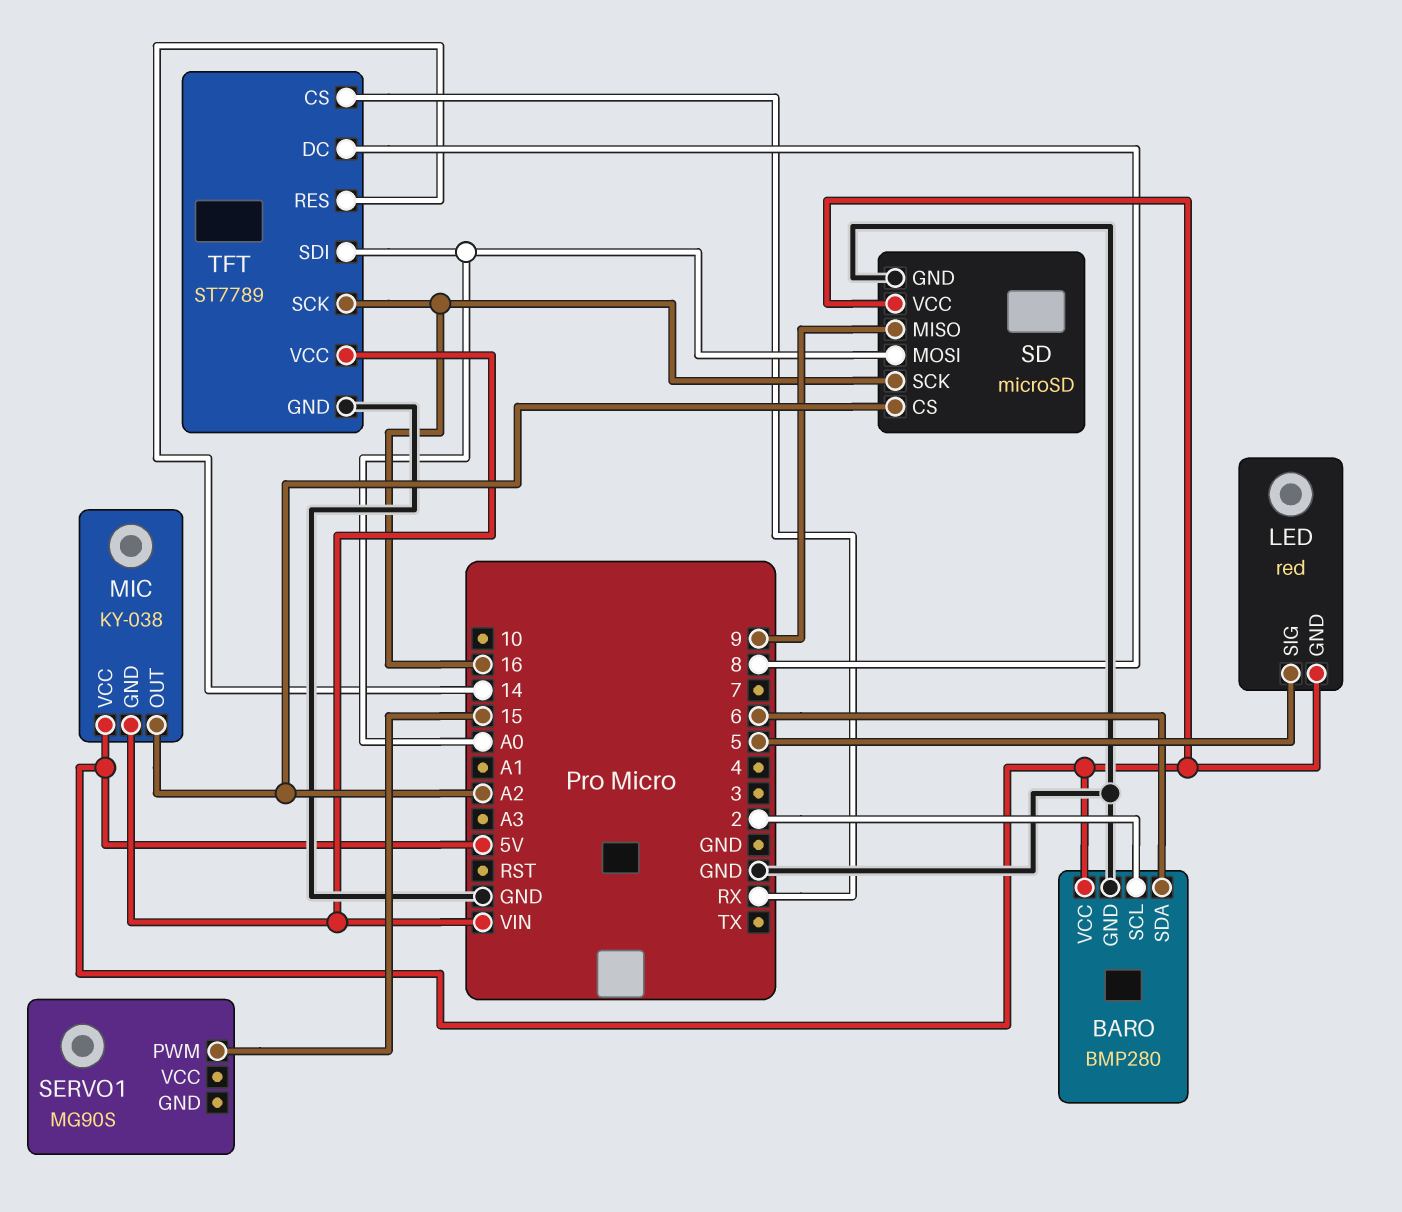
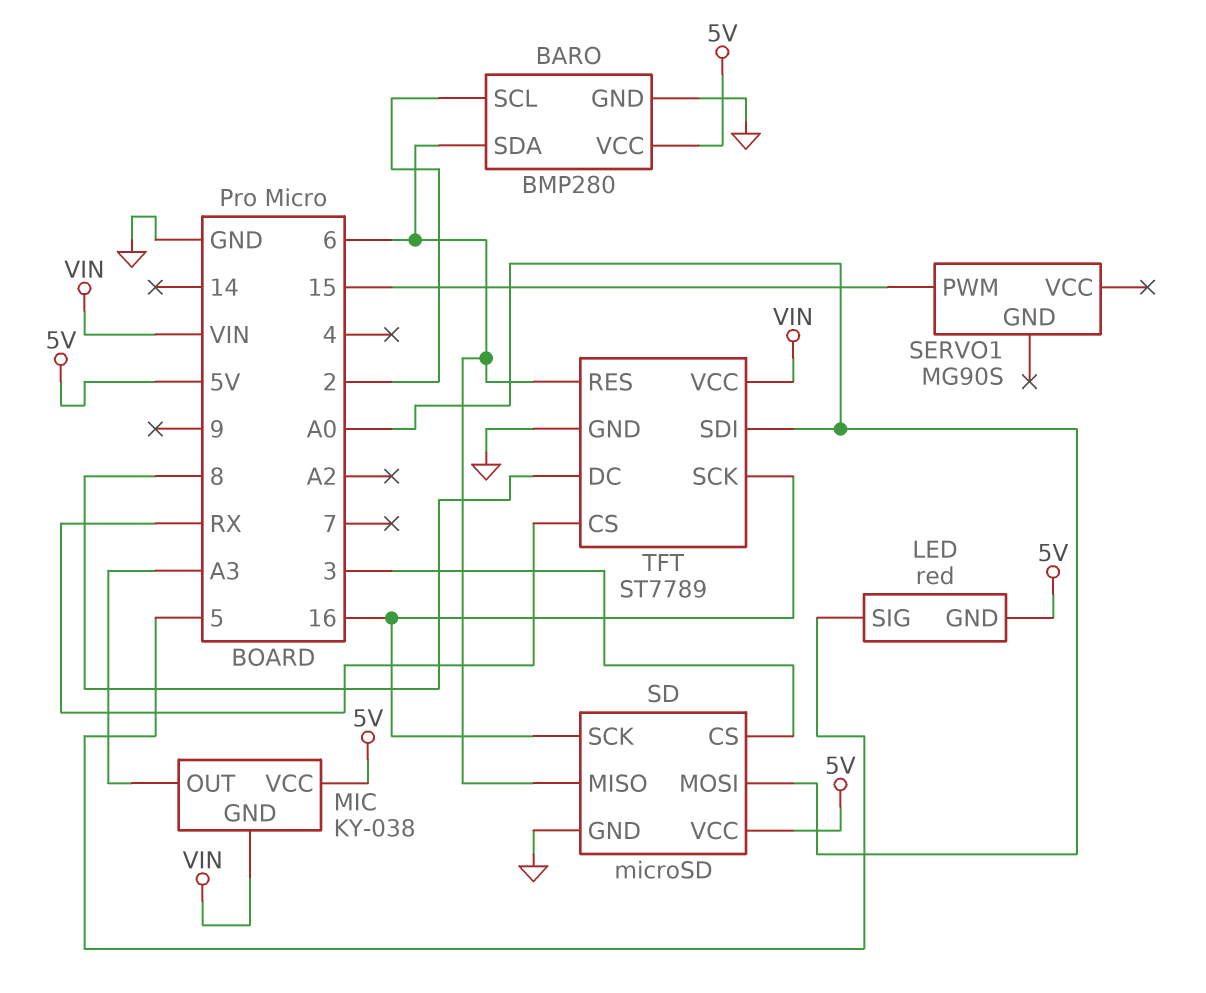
MIC pin OUT: A2 -> A3
SD pin CS: A2 -> 3
SD pin MISO: 9 -> 6
TFT pin RES: 14 -> 6

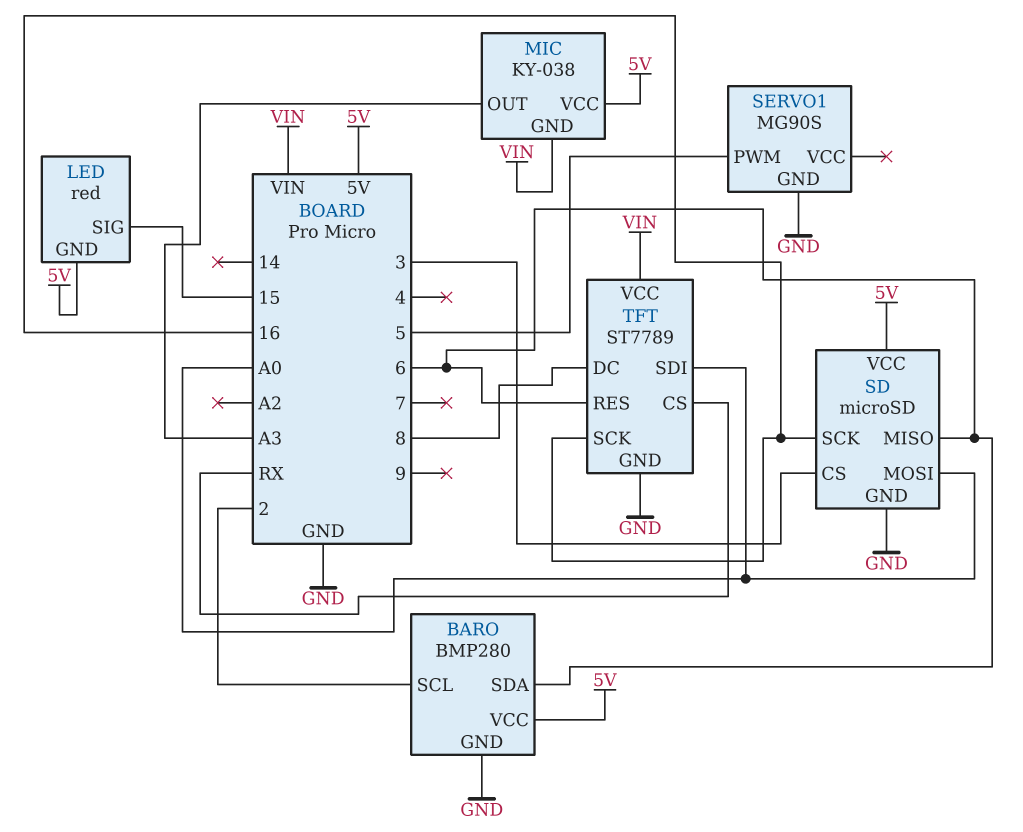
LED pin SIG: 5 -> 15
SERVO1 pin GND: none -> GND
SERVO1 pin PWM: 15 -> 5

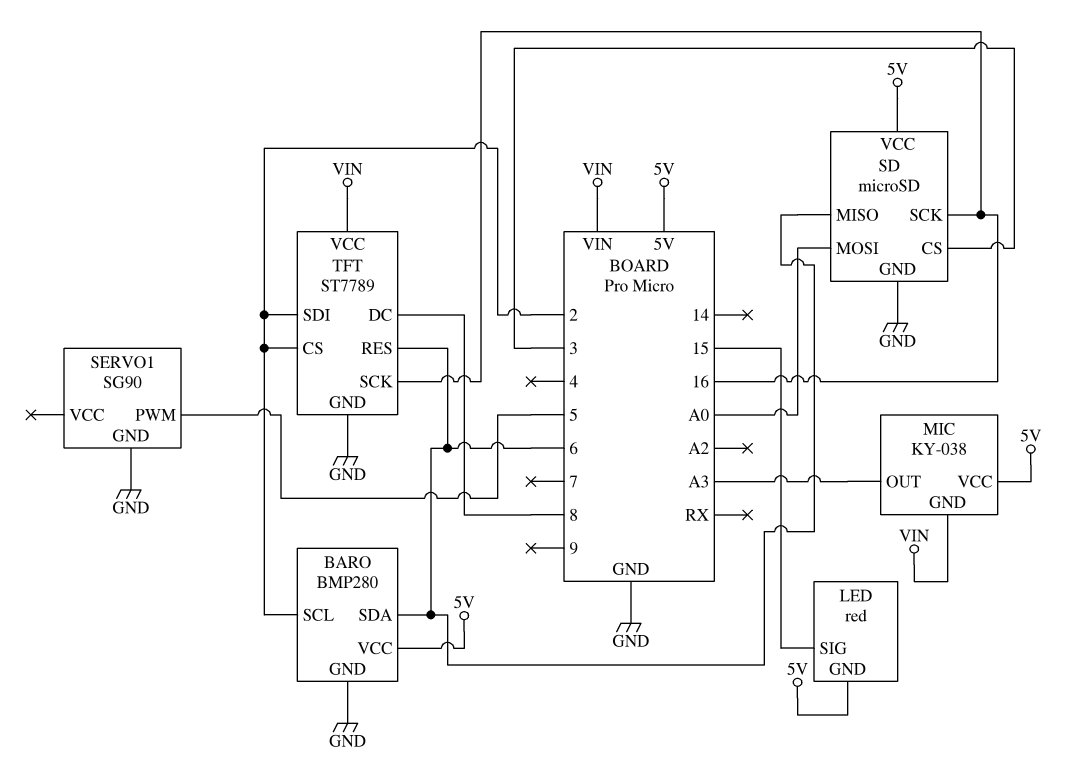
SERVO1: MG90S -> SG90
TFT pin CS: RX -> 2
TFT pin SDI: A0 -> 2

